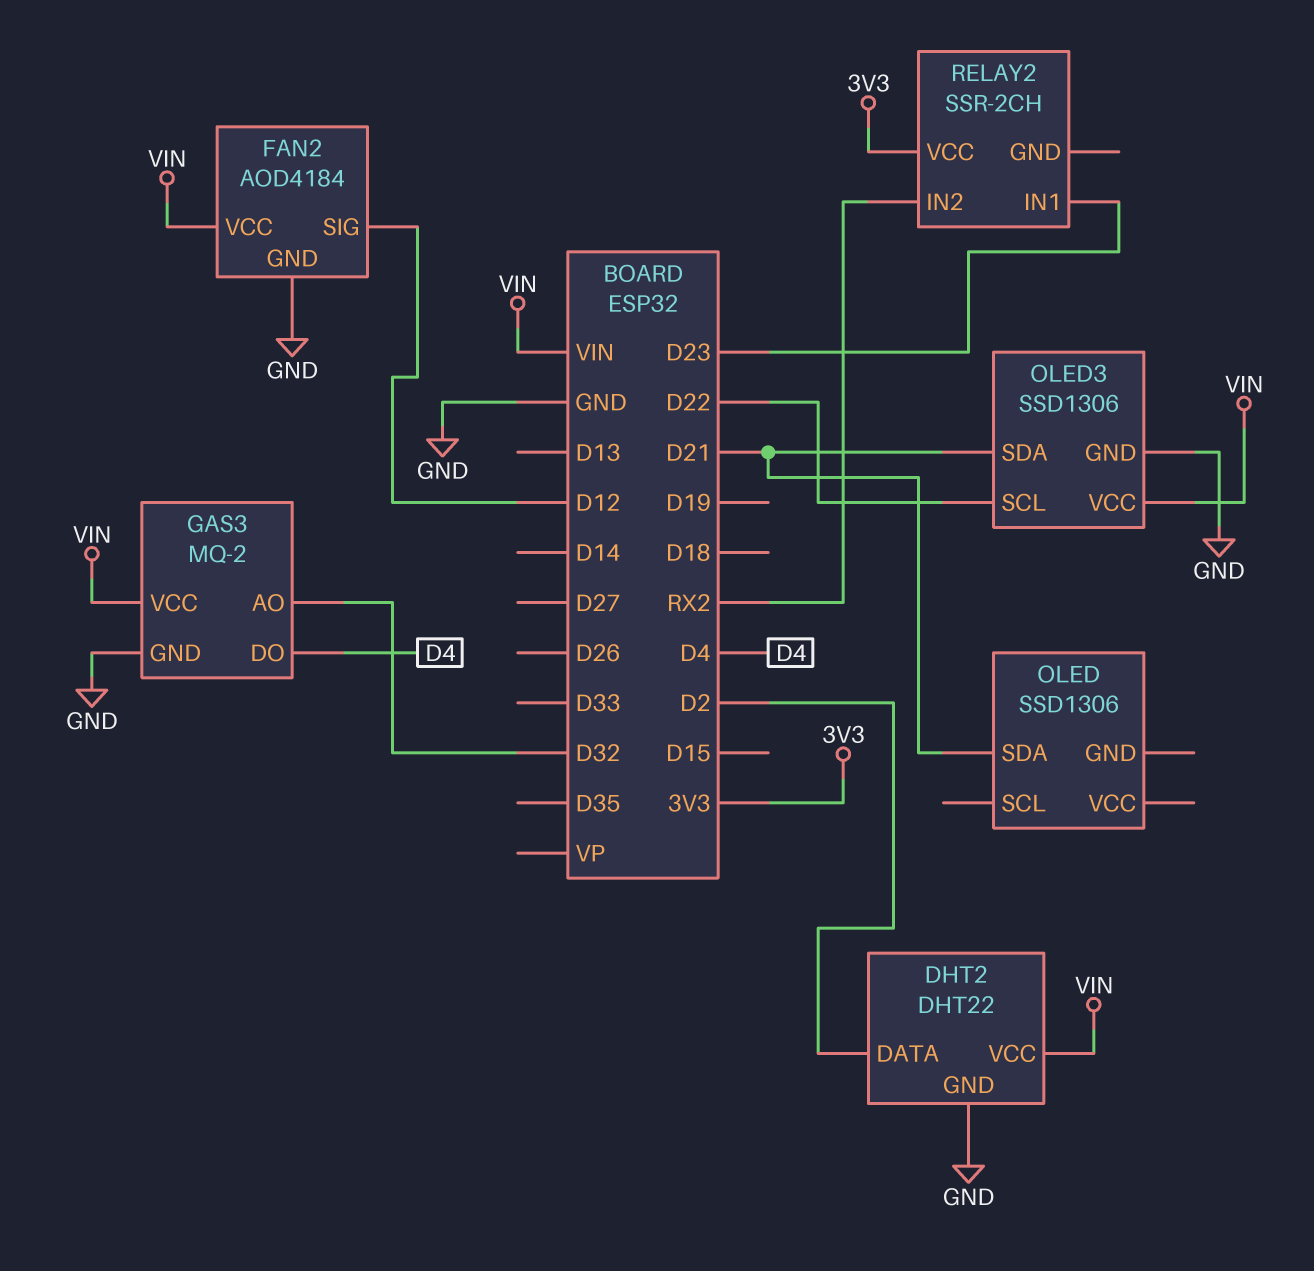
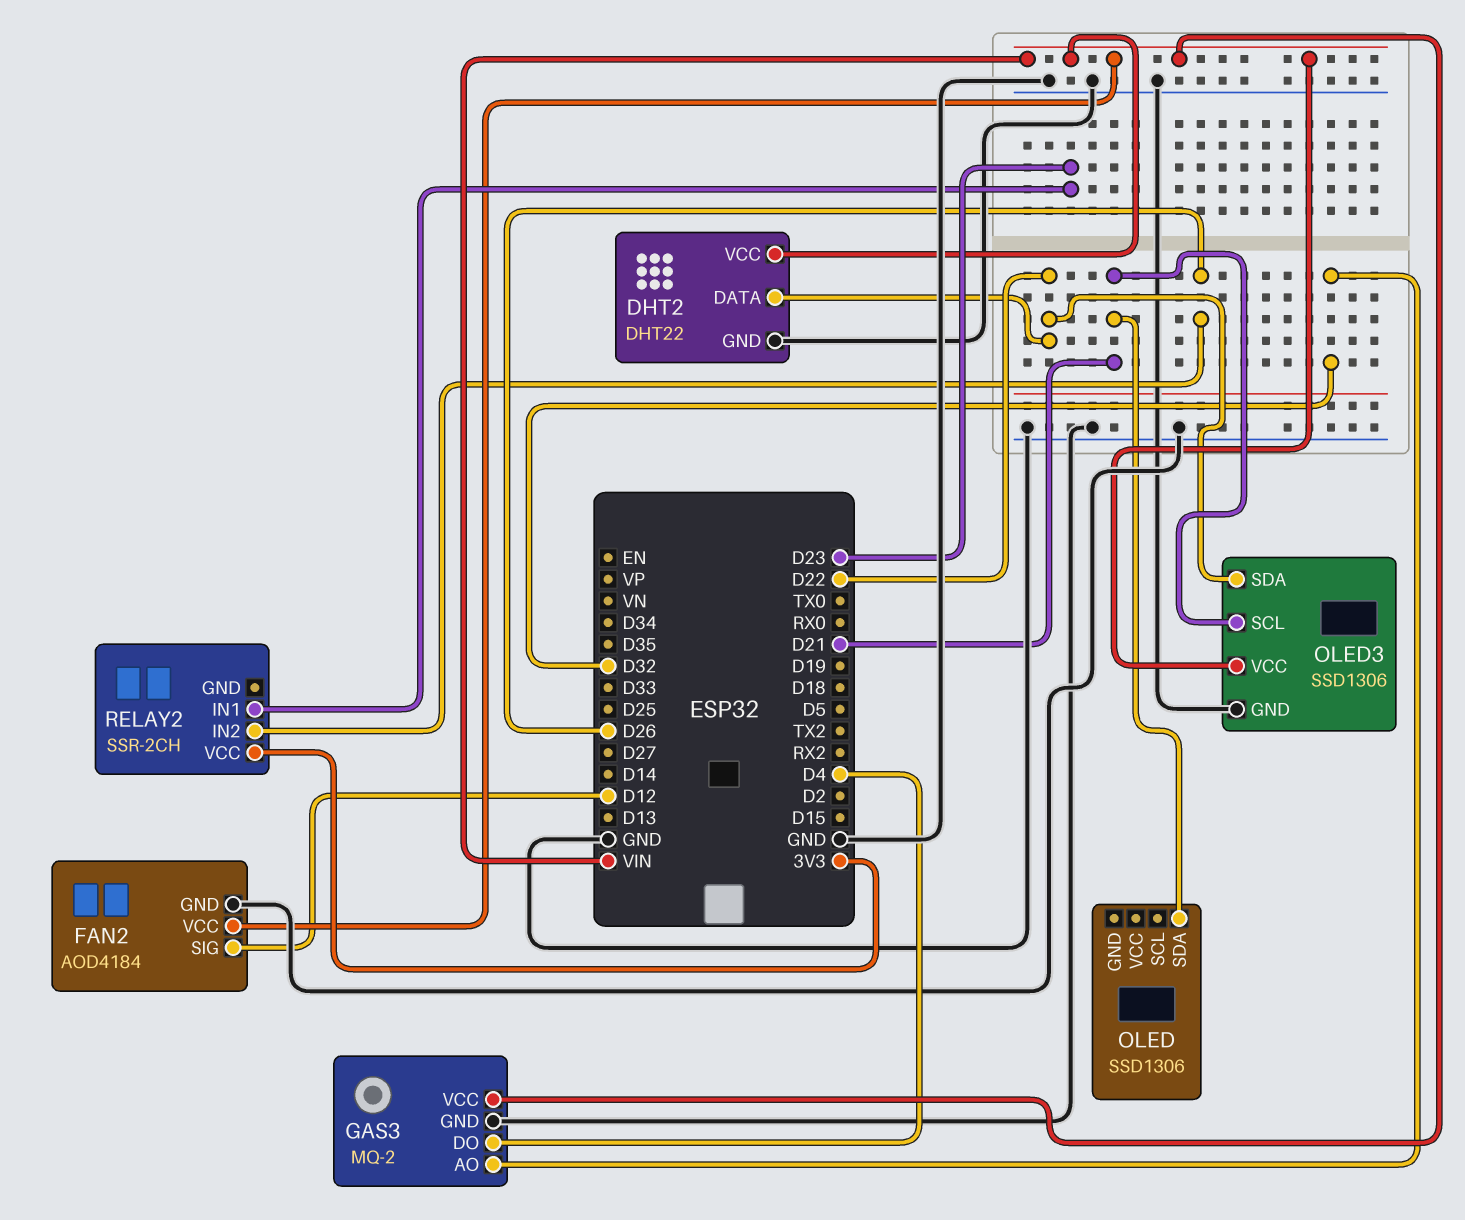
DHT2 pin DATA: D2 -> D22
OLED3 pin SCL: D22 -> D21
OLED3 pin SDA: D21 -> D22
RELAY2 pin IN2: RX2 -> D26

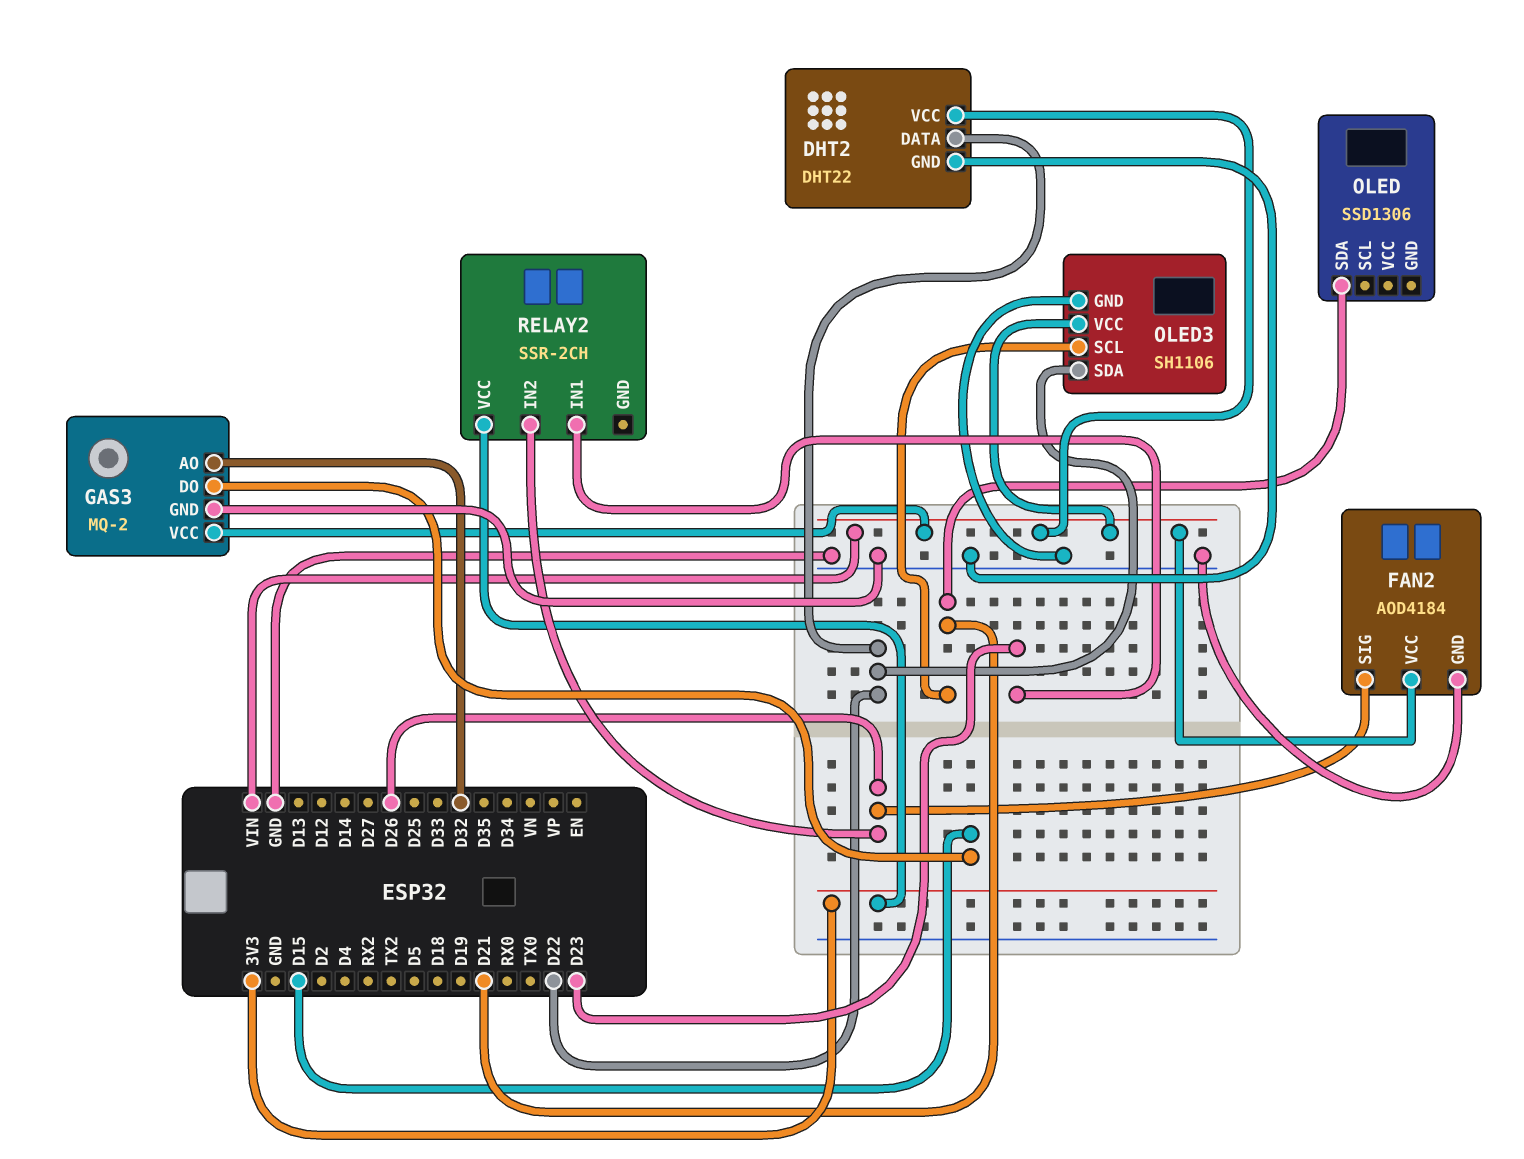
FAN2 pin SIG: D12 -> D26
GAS3 pin DO: D4 -> D15
OLED3: SSD1306 -> SH1106

